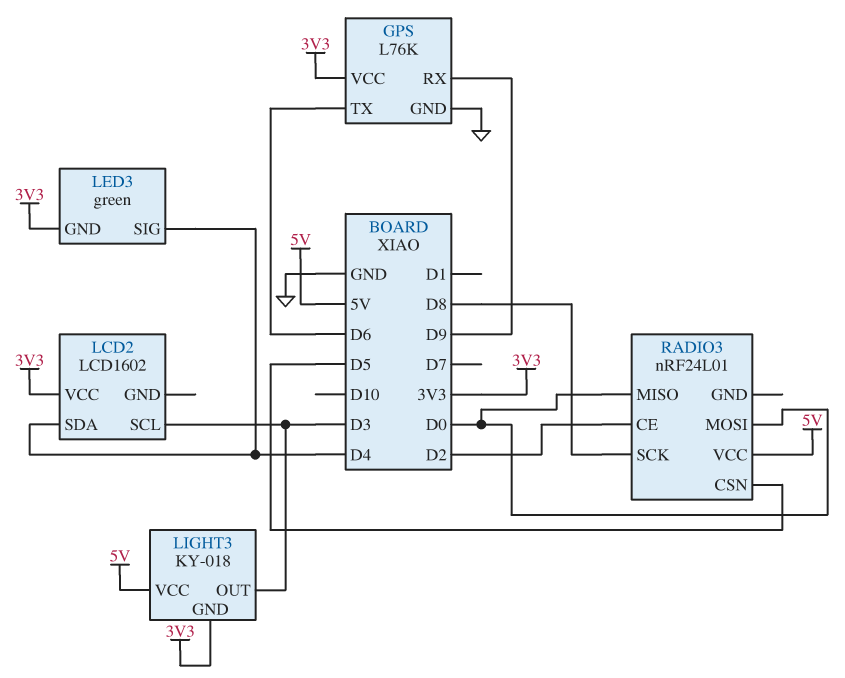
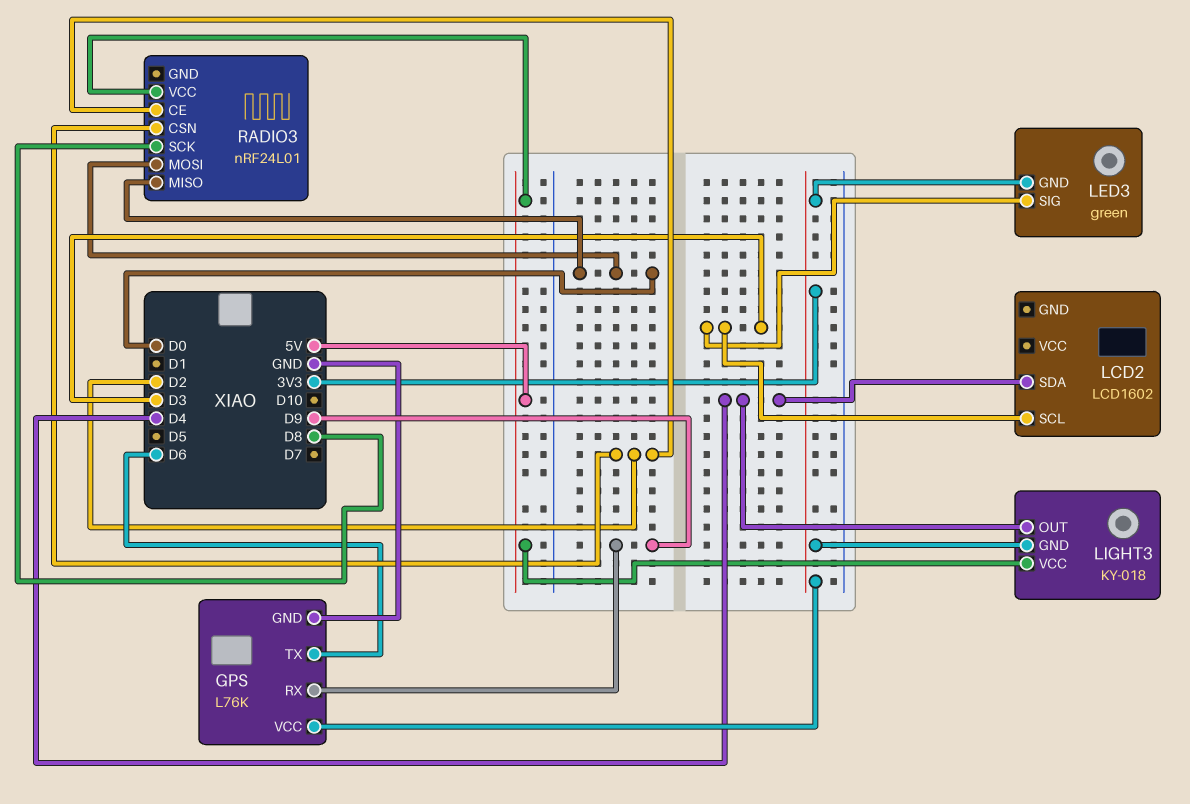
LCD2 pin VCC: 3V3 -> none
LED3 pin SIG: D4 -> D3
LIGHT3 pin OUT: D3 -> D4
RADIO3 pin CSN: D5 -> D2

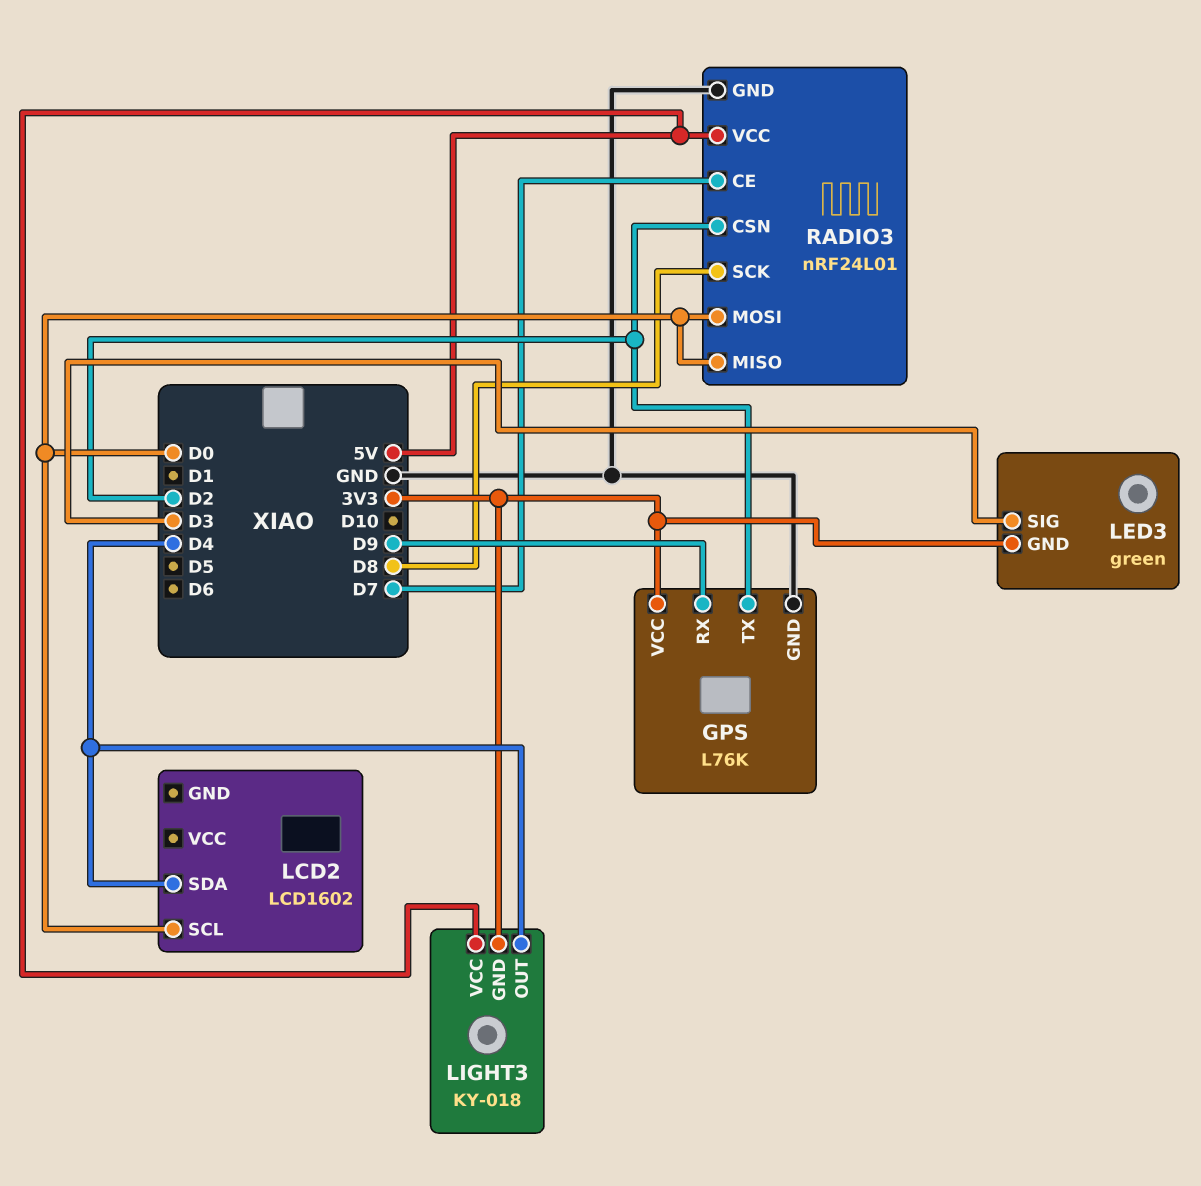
GPS pin TX: D6 -> D2
LCD2 pin SCL: D3 -> D0
RADIO3 pin CE: D2 -> D7
RADIO3 pin GND: none -> GND

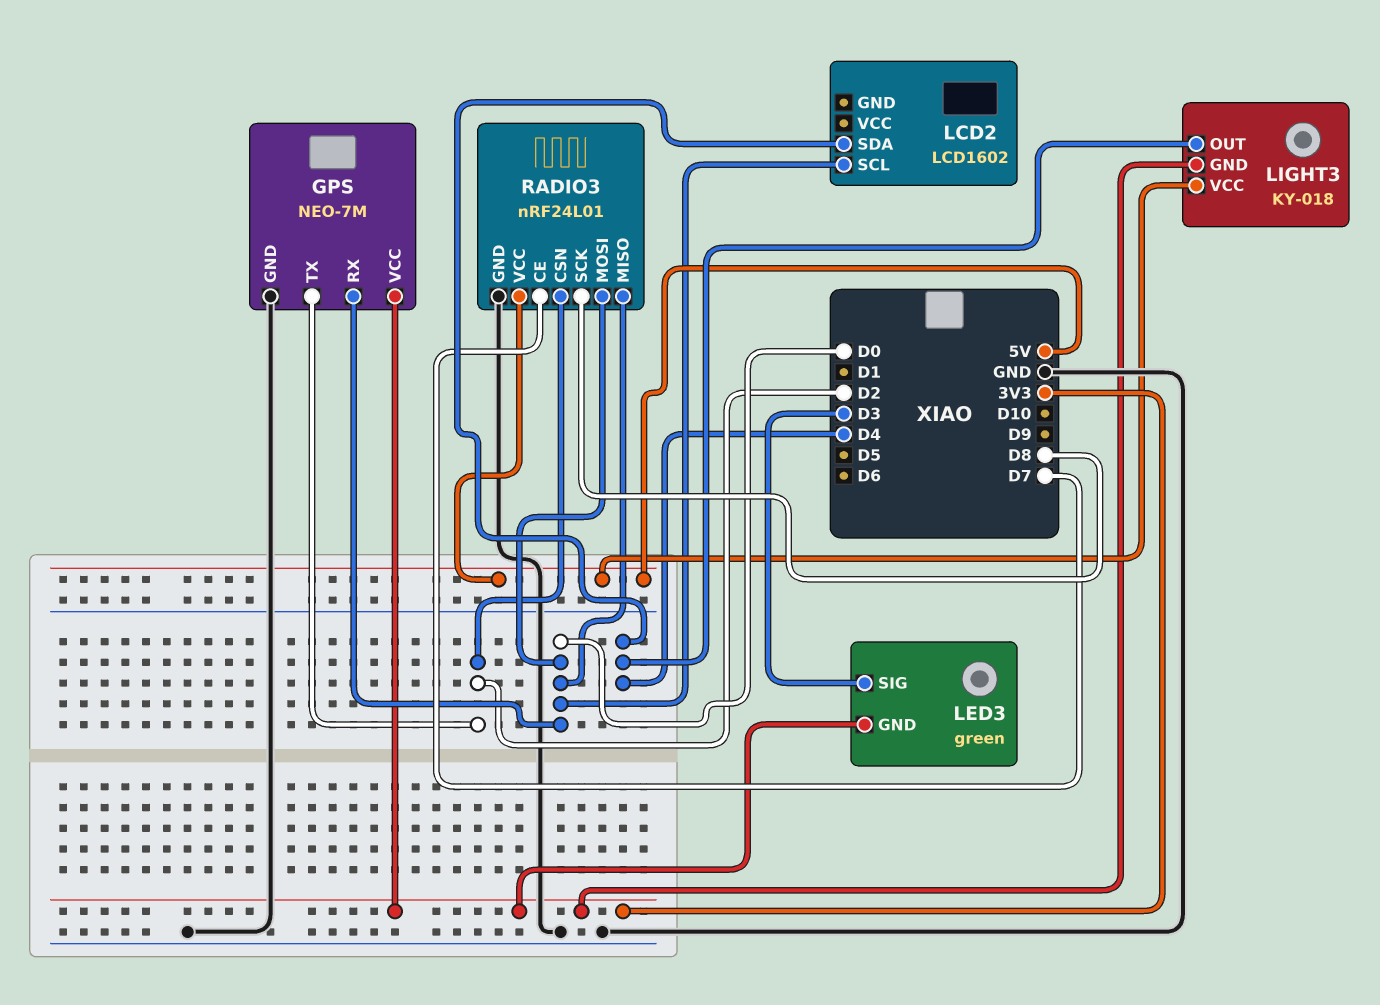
GPS: L76K -> NEO-7M
GPS pin RX: D9 -> D0

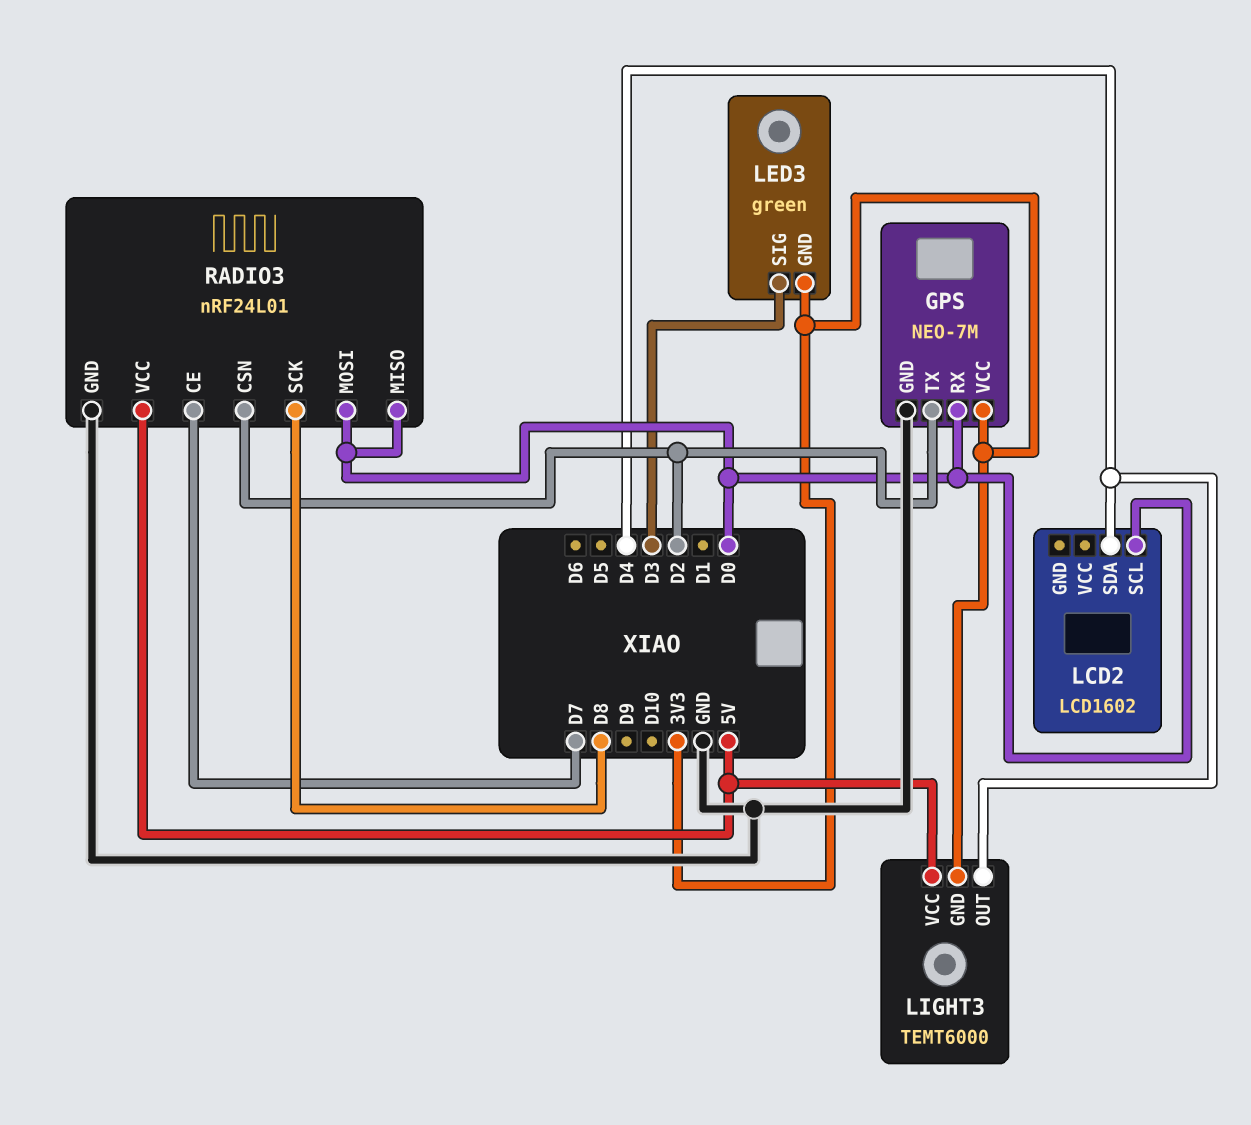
LIGHT3: KY-018 -> TEMT6000

